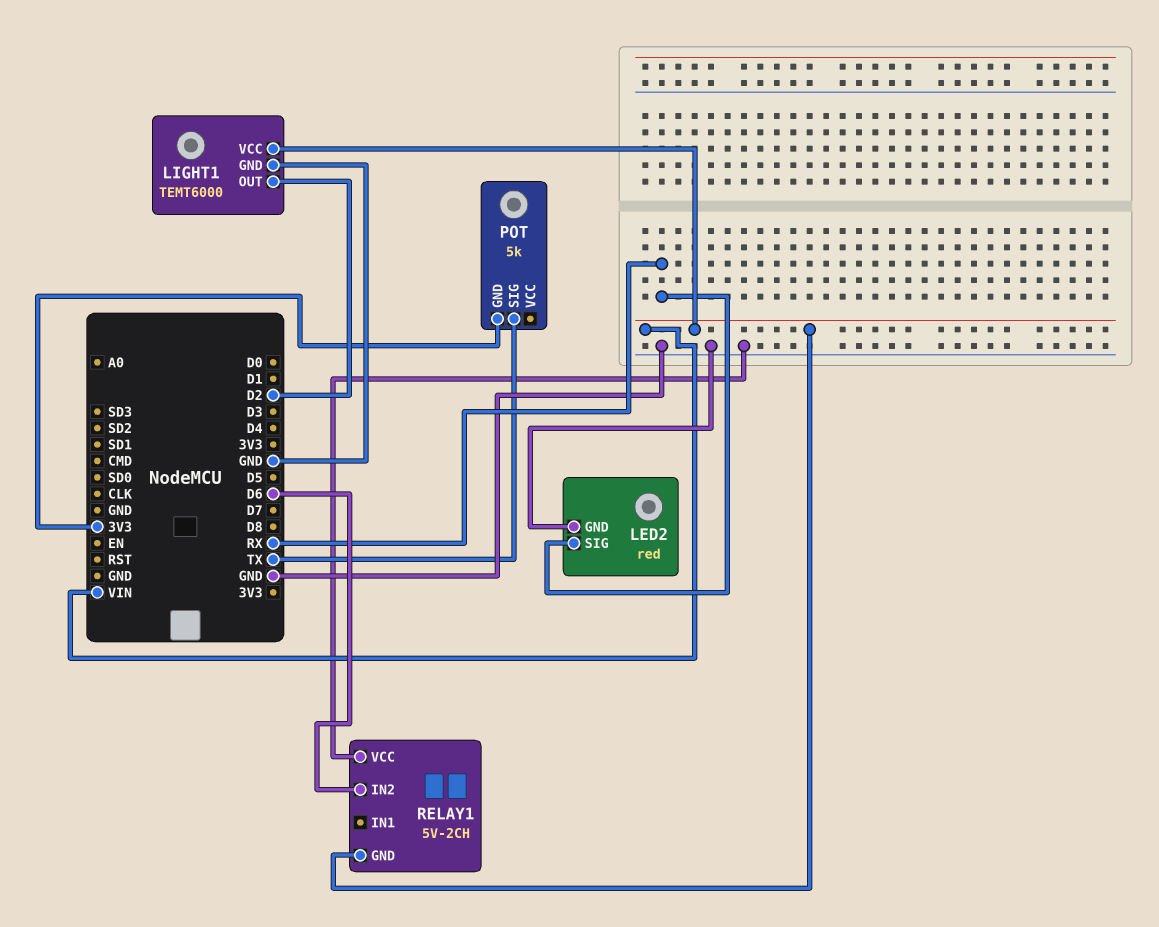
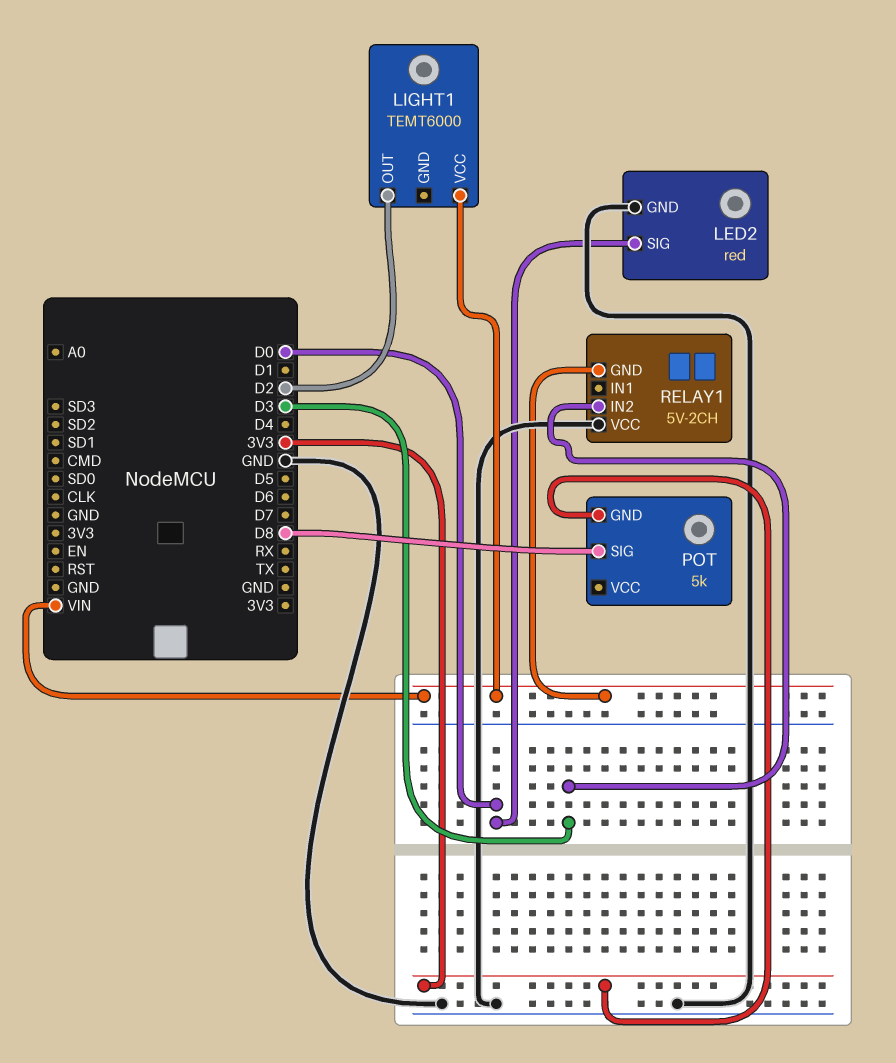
LED2 pin SIG: RX -> D0
LIGHT1 pin GND: GND -> none
POT pin SIG: TX -> D8
RELAY1 pin IN2: D6 -> D3

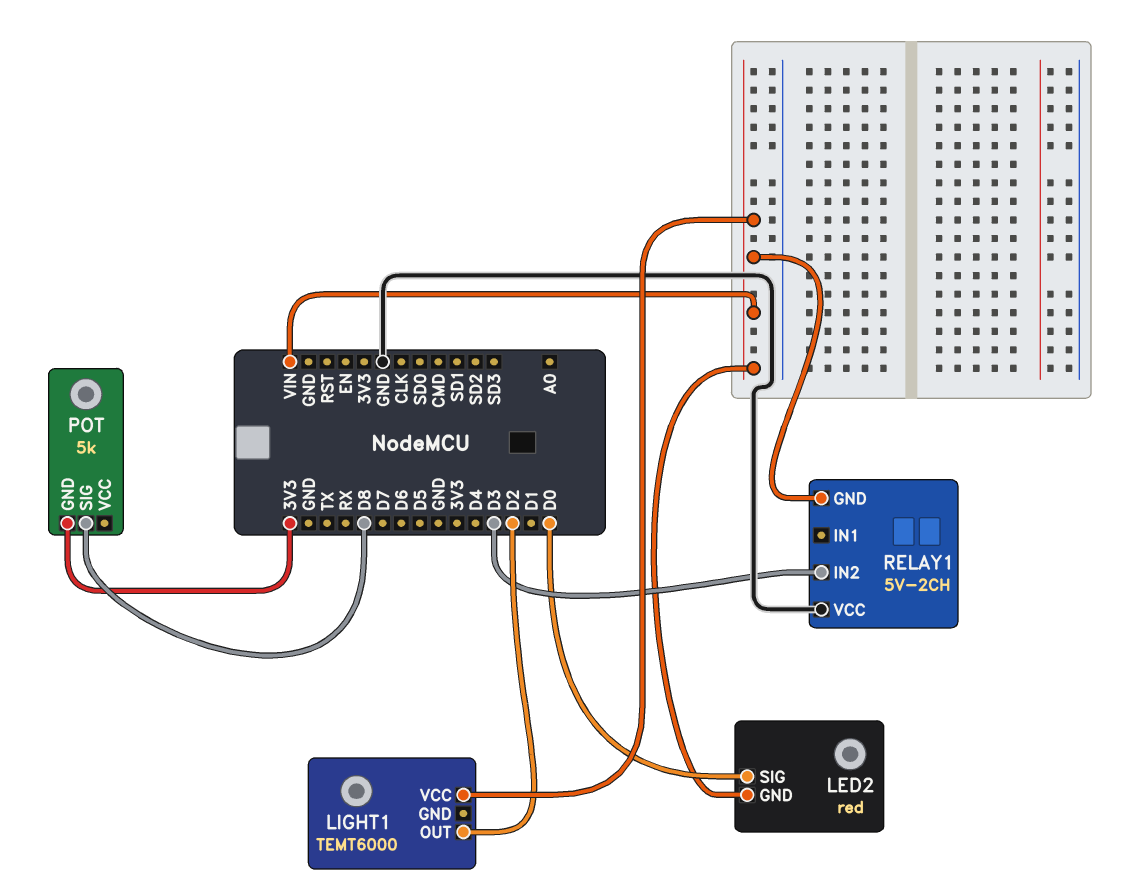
LED2 pin GND: GND -> VIN

